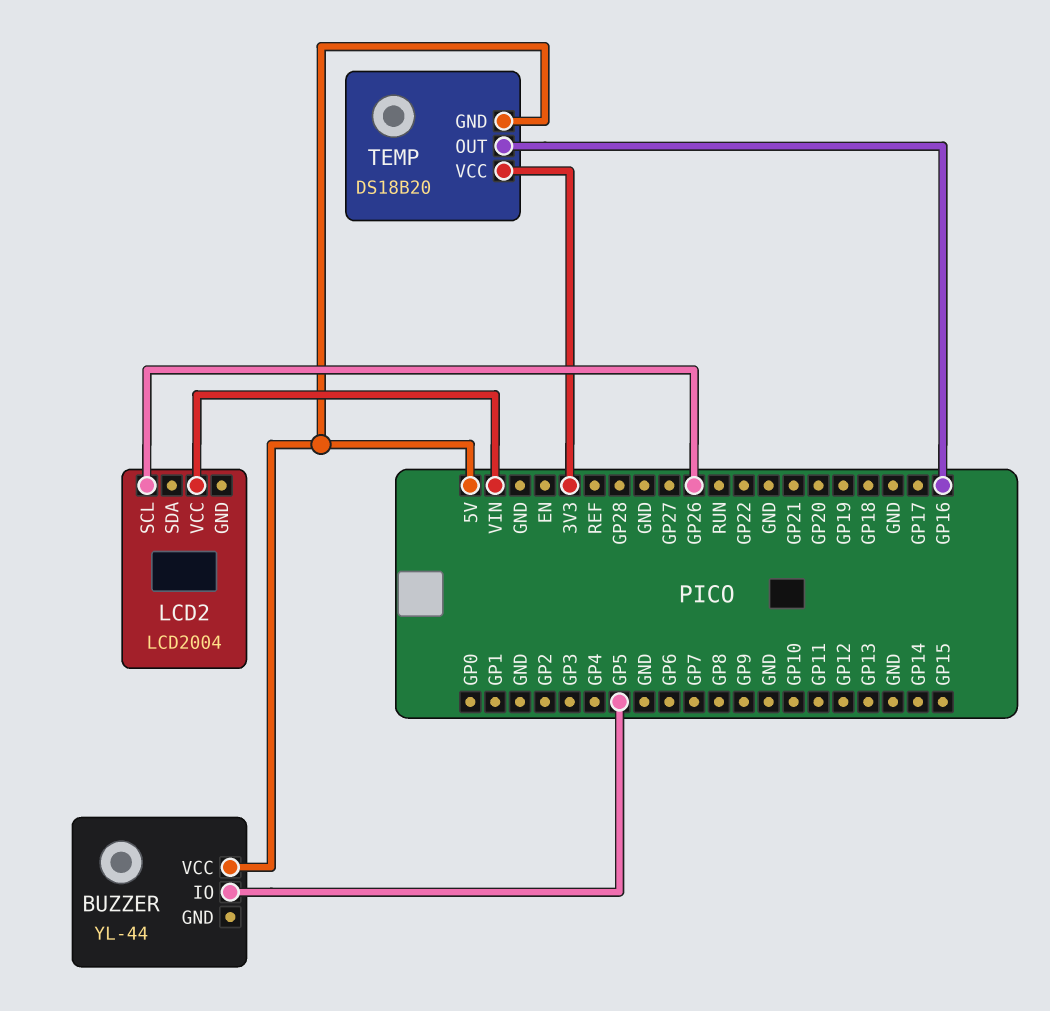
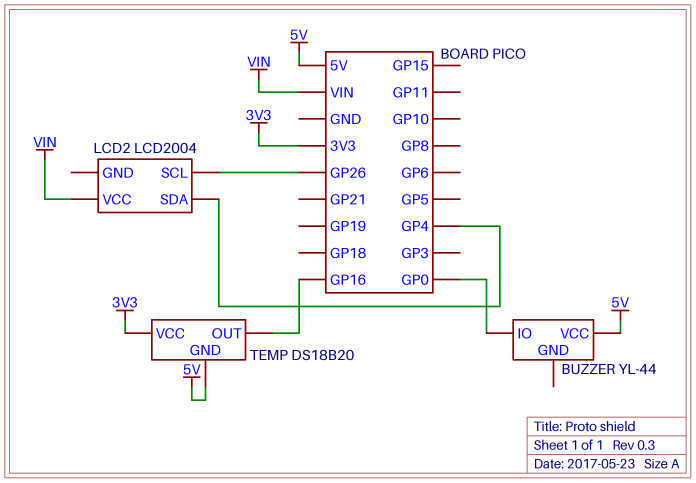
BUZZER pin IO: GP5 -> GP0
LCD2 pin SDA: none -> GP4

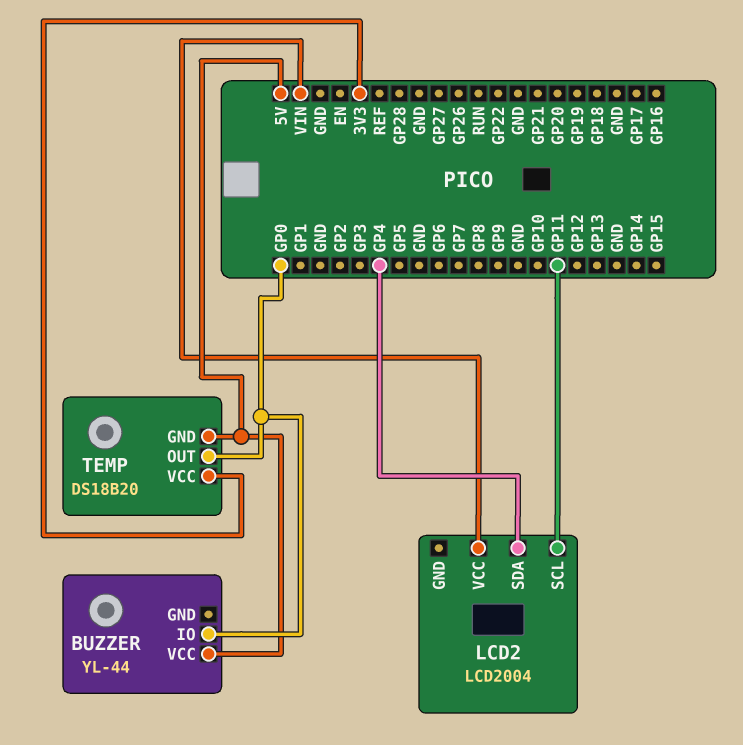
LCD2 pin SCL: GP26 -> GP11
TEMP pin OUT: GP16 -> GP0

